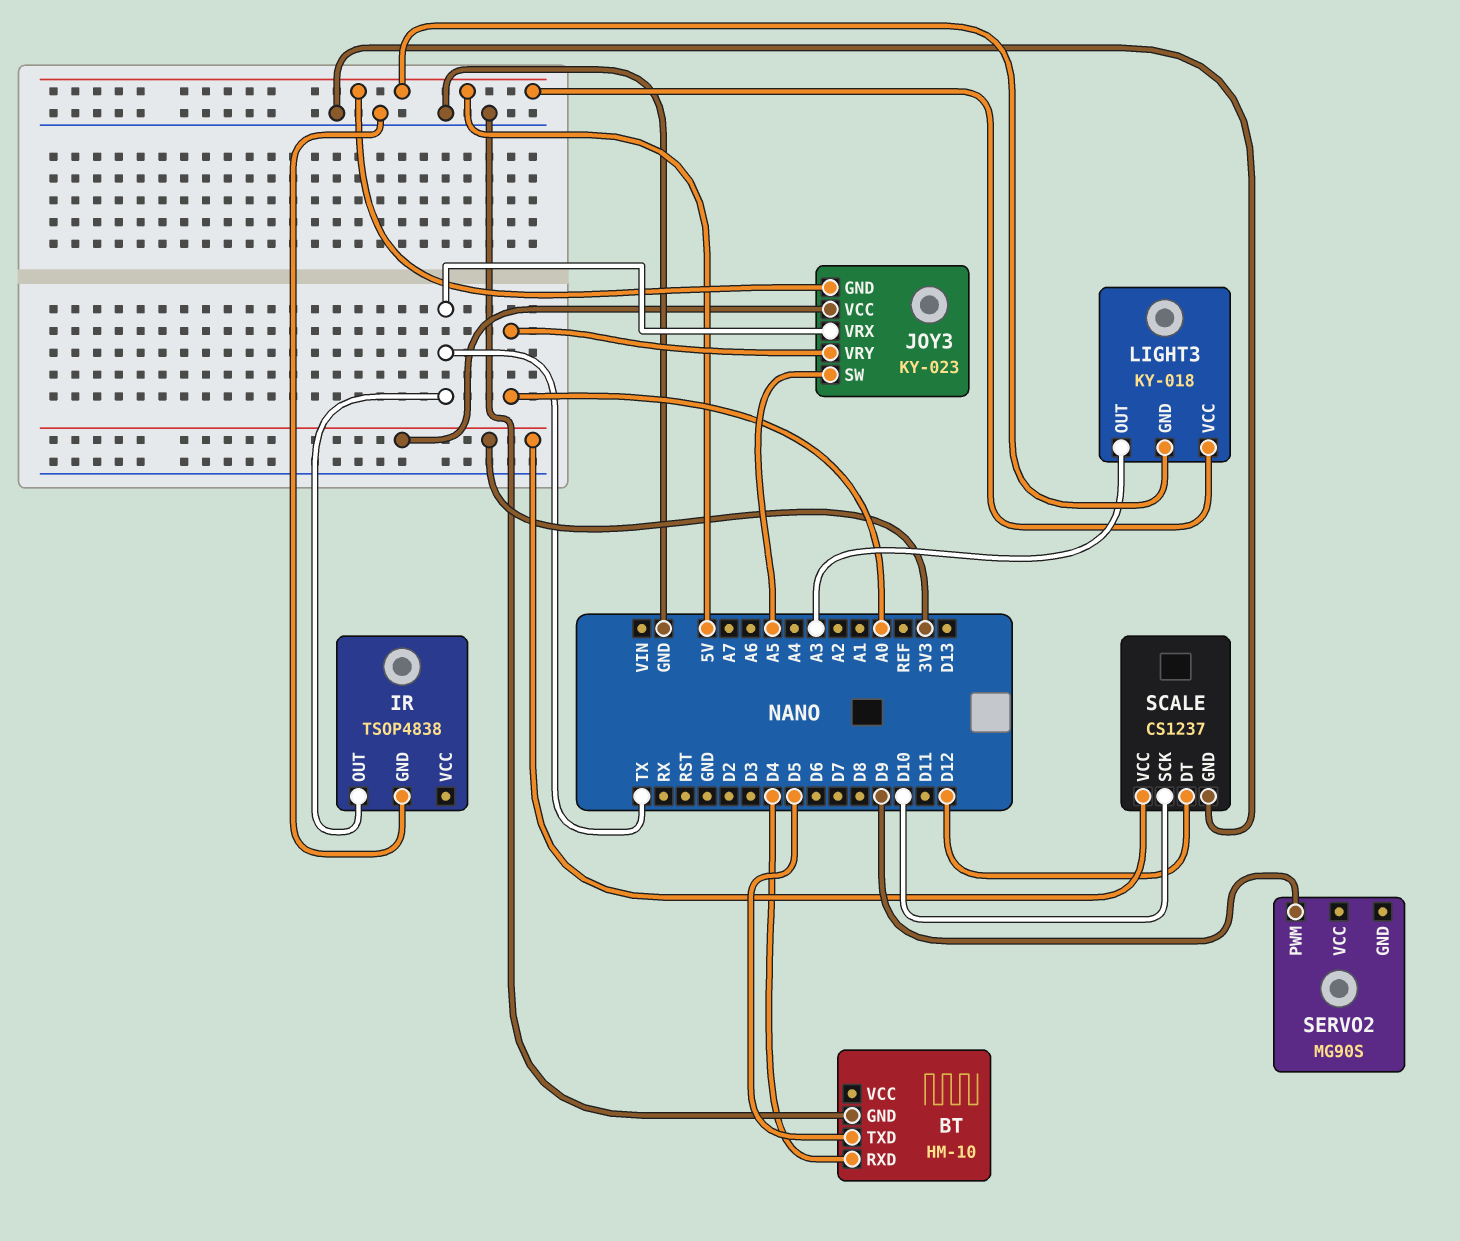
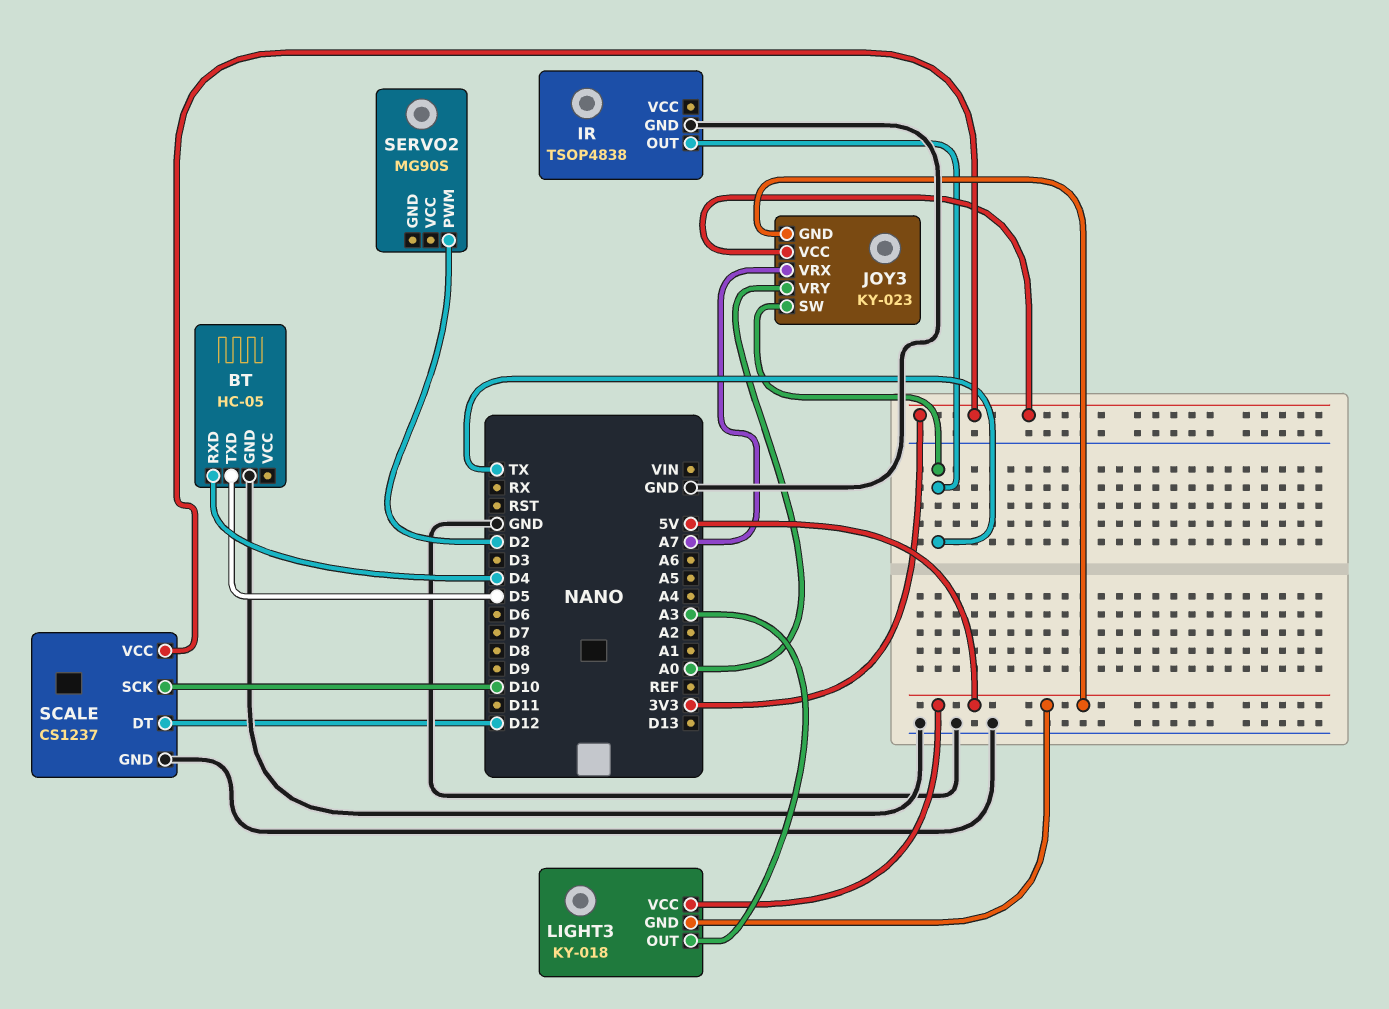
BT: HM-10 -> HC-05
JOY3 pin SW: A5 -> TX
JOY3 pin VRX: TX -> A7
SERVO2 pin PWM: D9 -> D2

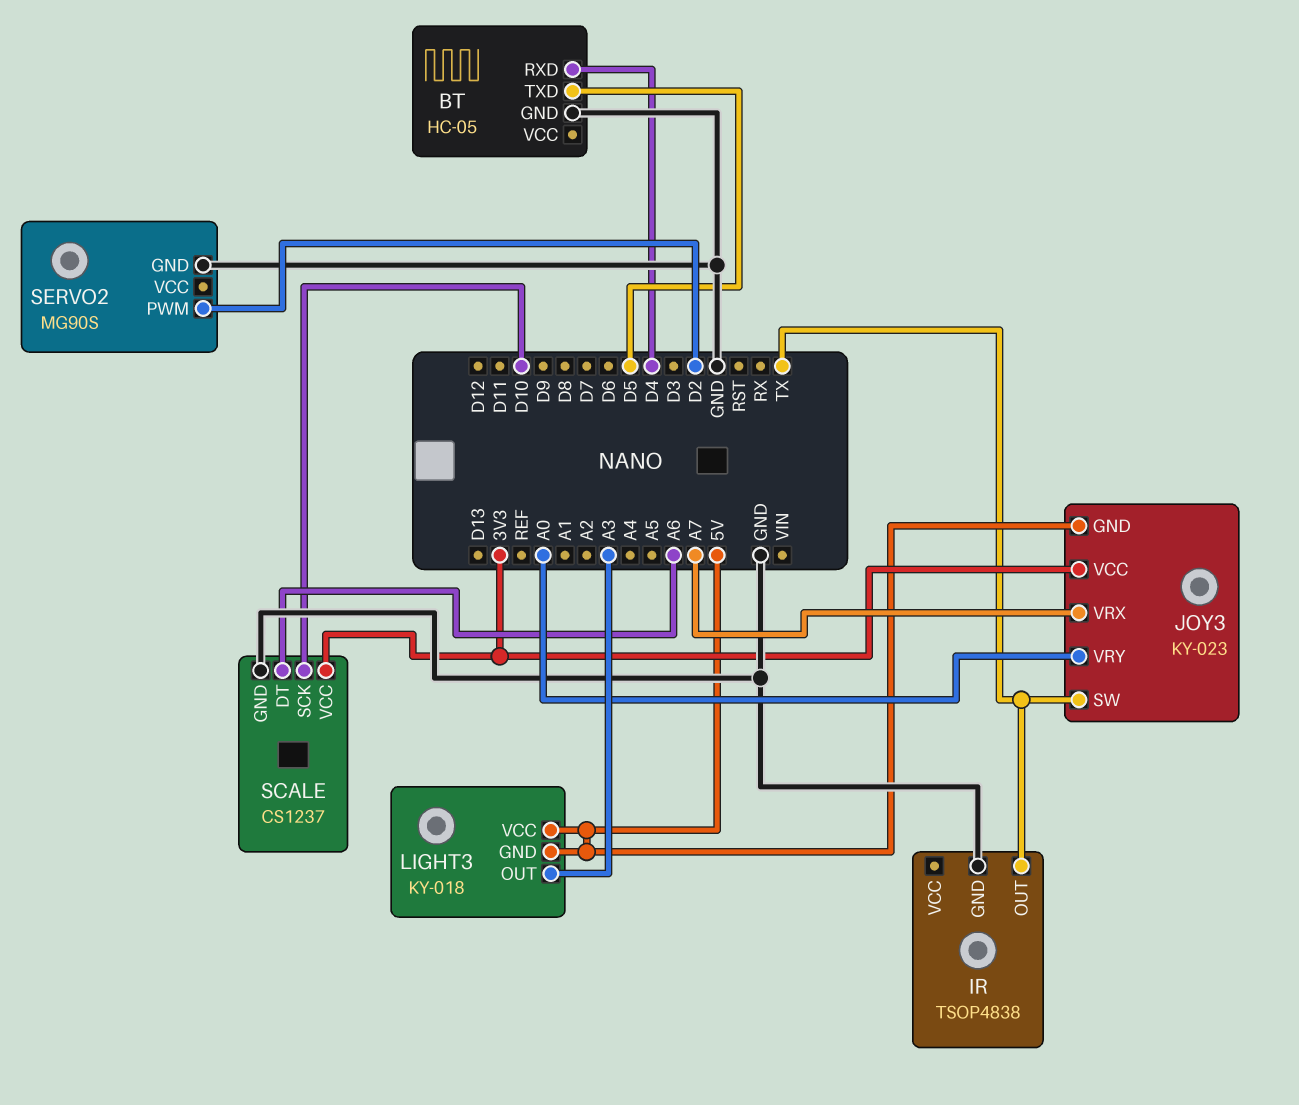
SCALE pin DT: D12 -> A6
SERVO2 pin GND: none -> GND

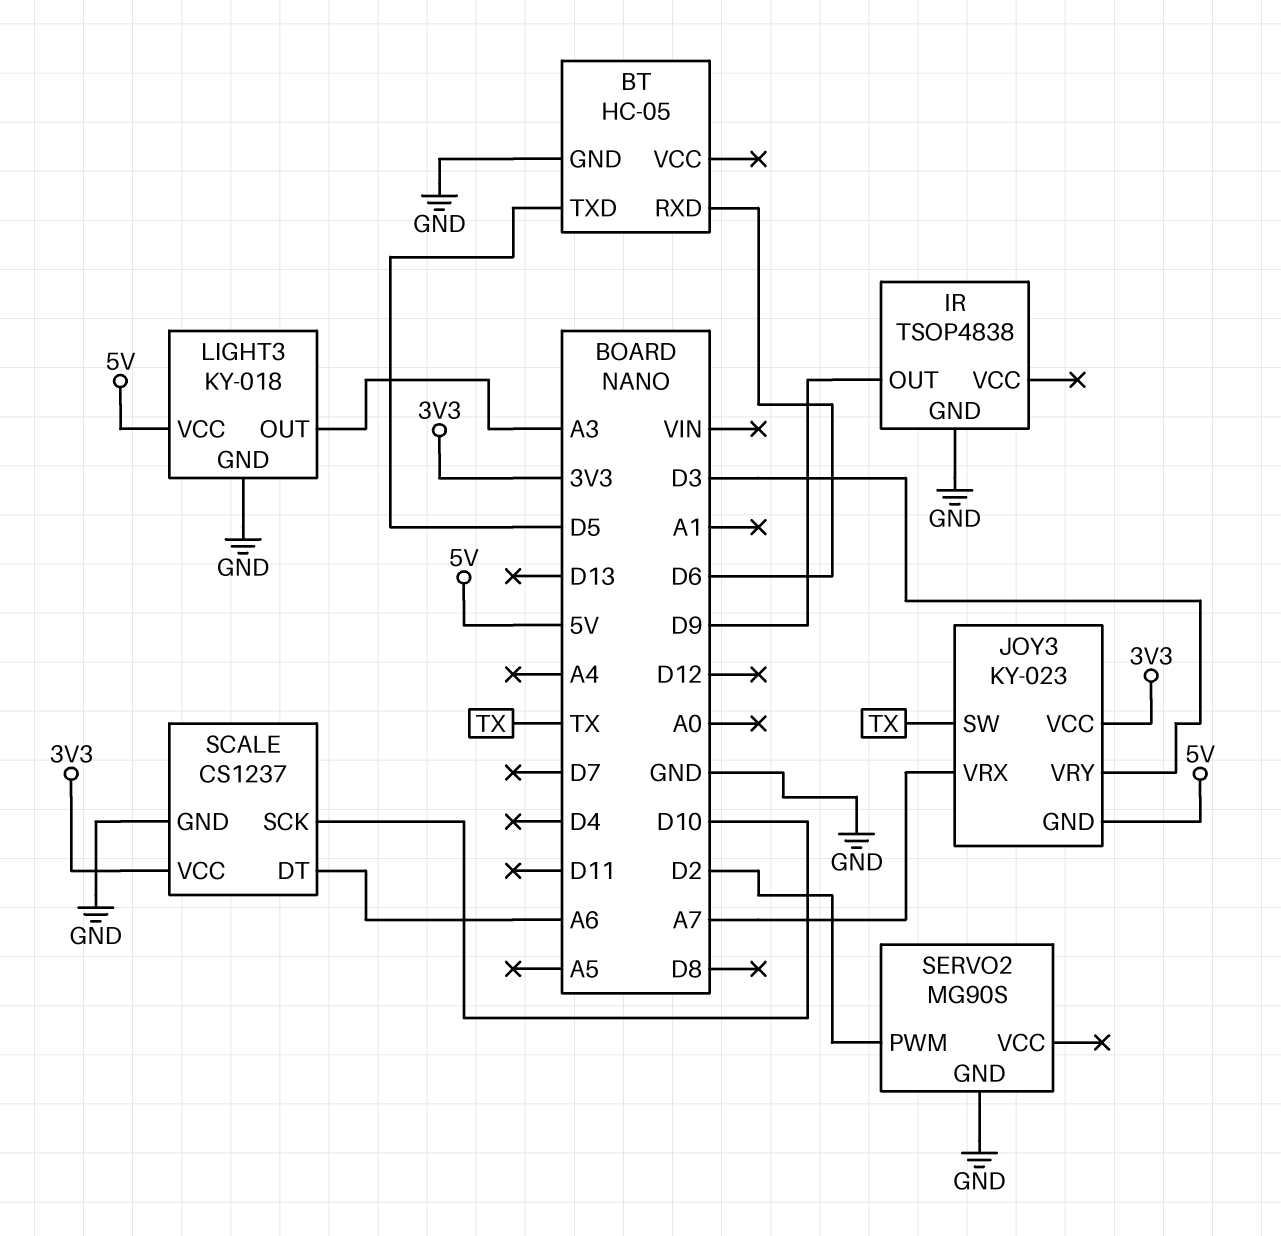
BT pin RXD: D4 -> D6
IR pin OUT: TX -> D9
JOY3 pin VRY: A0 -> D3
LIGHT3 pin GND: 5V -> GND

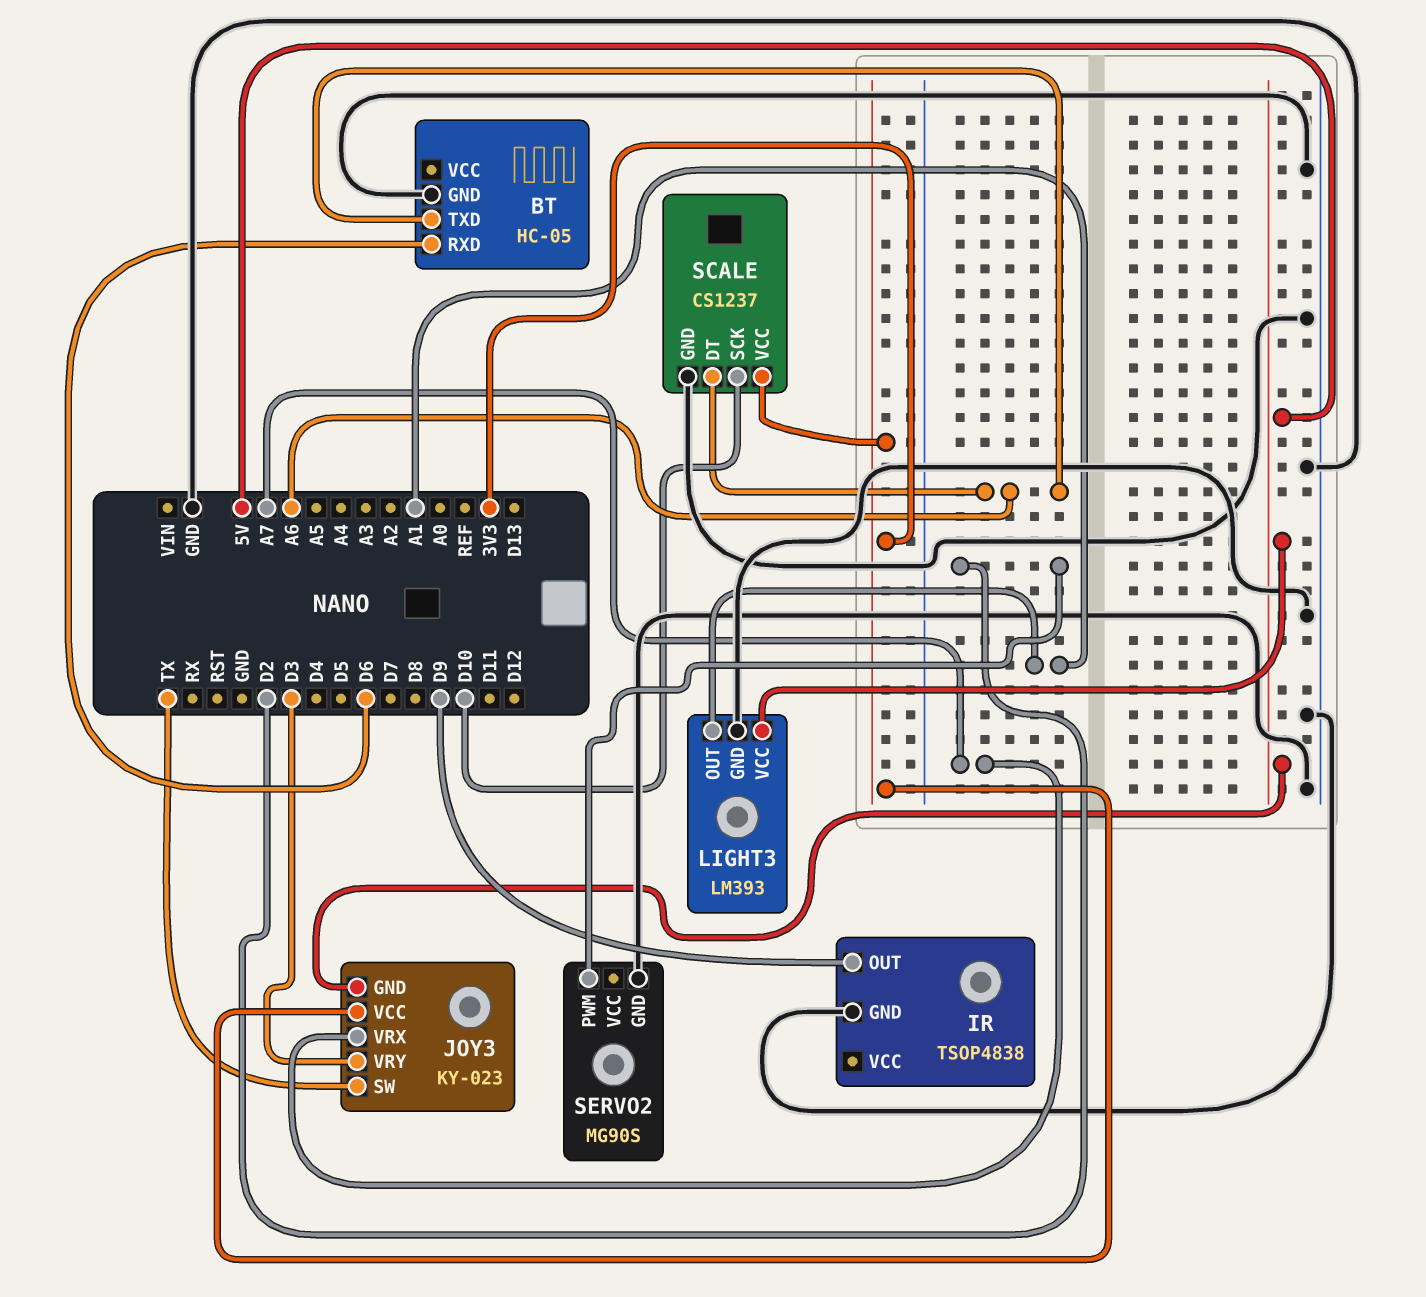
BT pin TXD: D5 -> A6
LIGHT3: KY-018 -> LM393
LIGHT3 pin OUT: A3 -> A1

